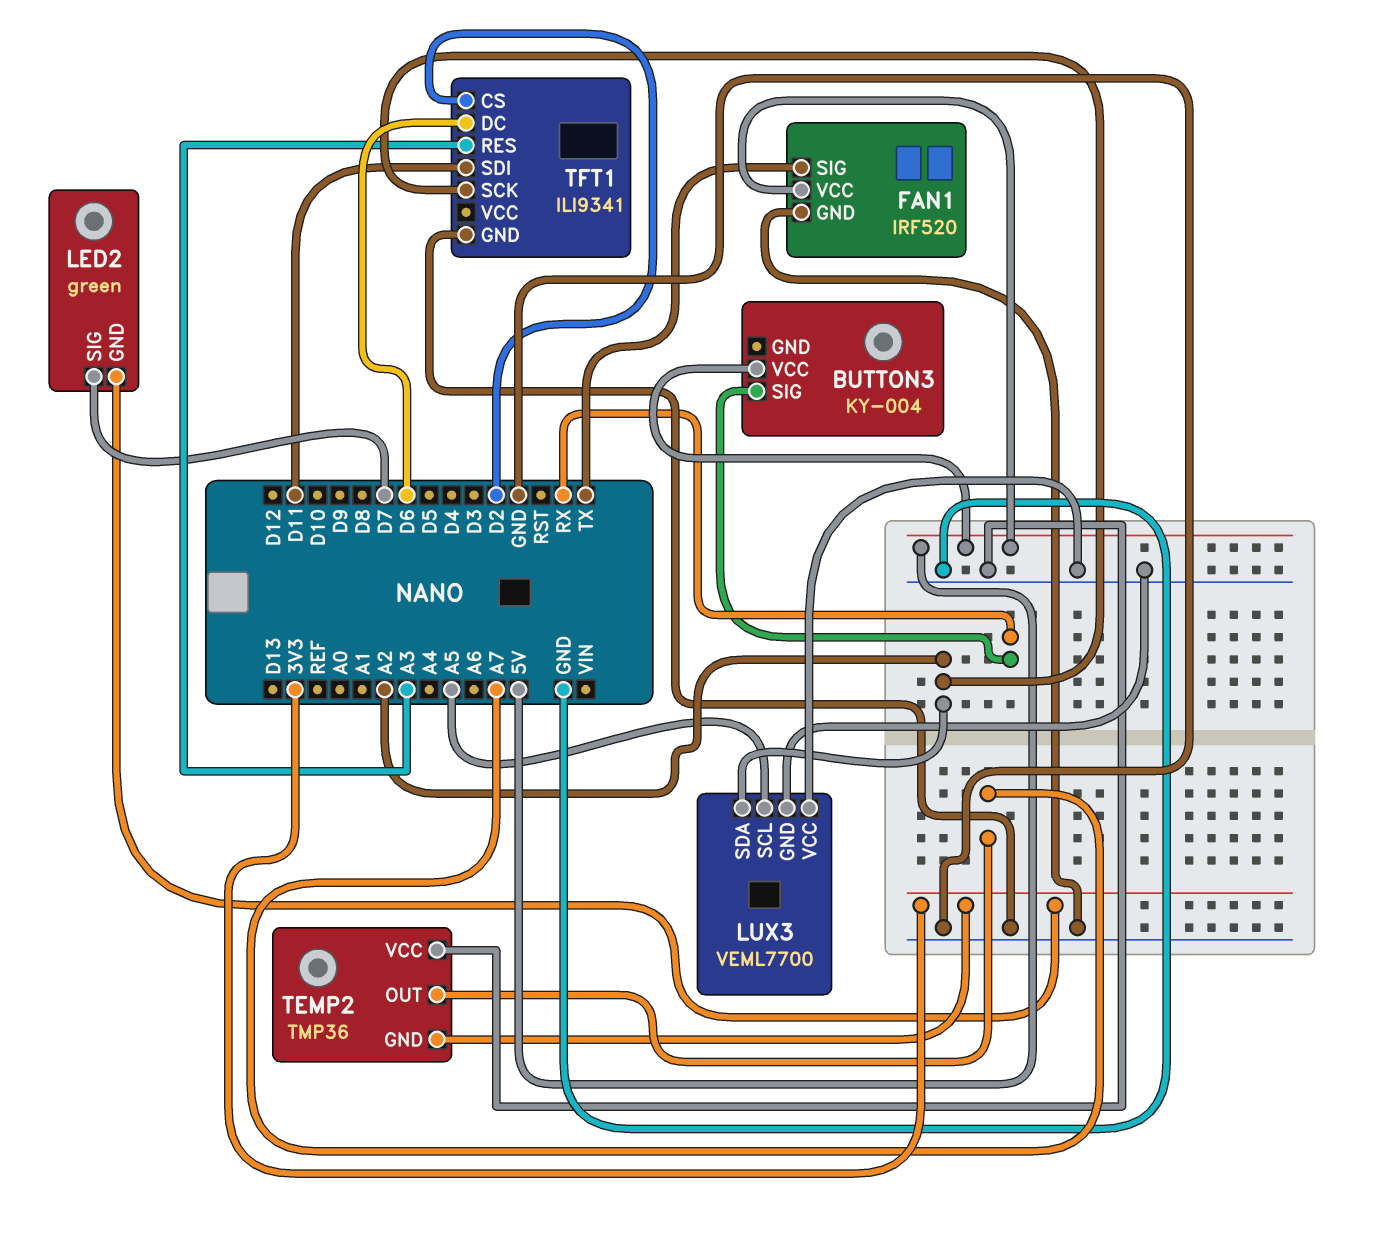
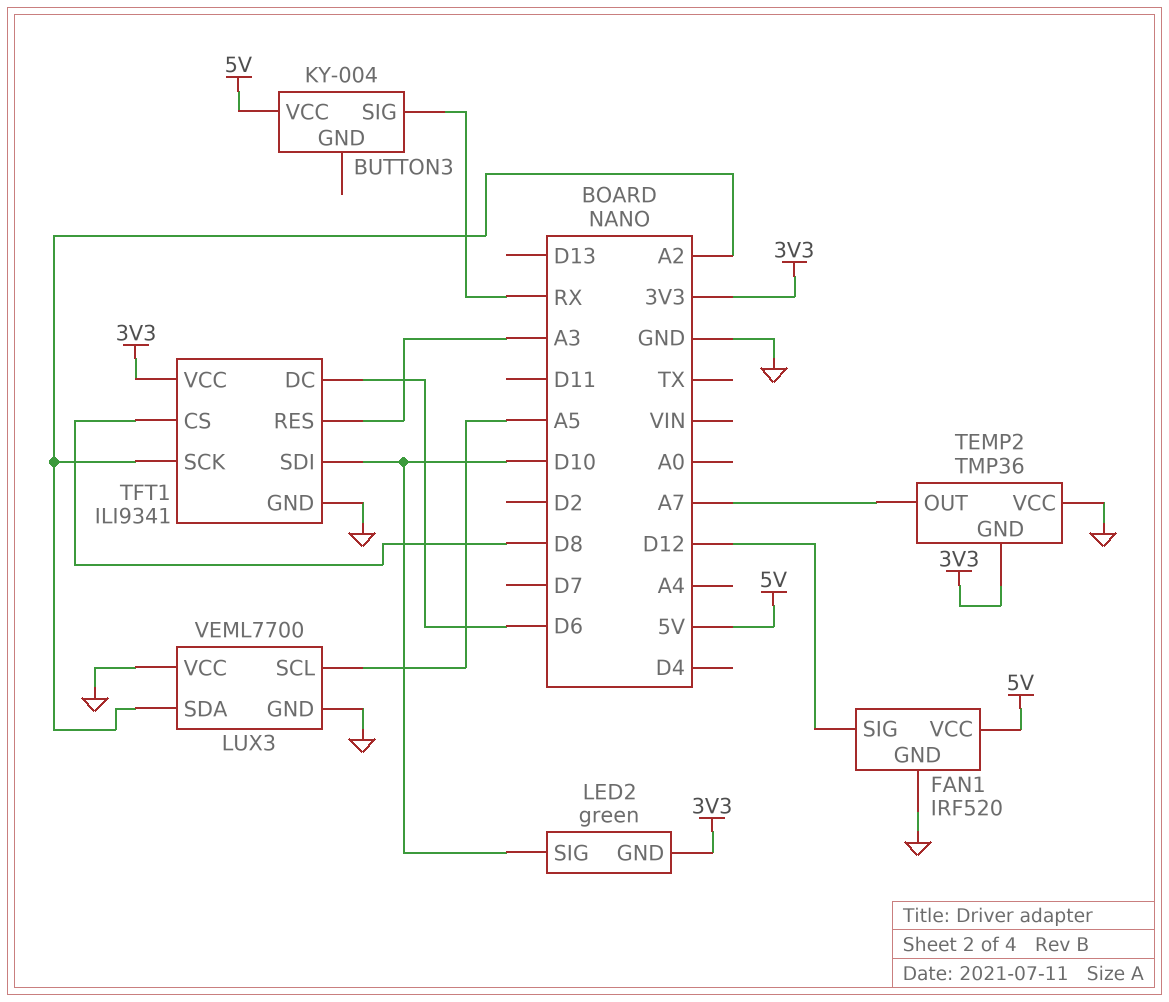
FAN1 pin SIG: TX -> D12
LED2 pin SIG: D7 -> D10
TFT1 pin CS: D2 -> D8
TFT1 pin SDI: D11 -> D10
TFT1 pin VCC: none -> 3V3

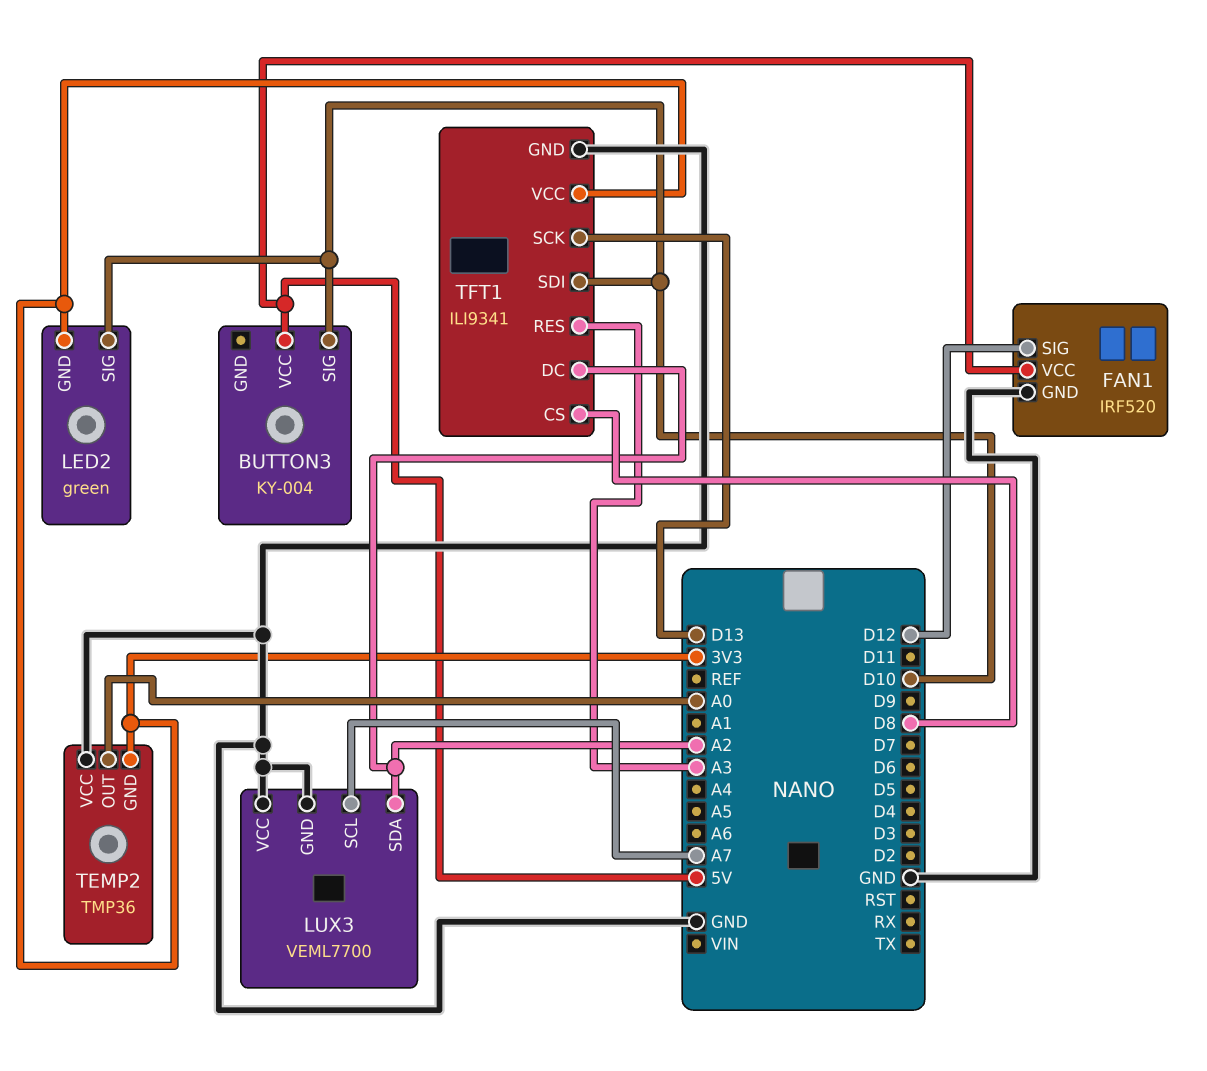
BUTTON3 pin SIG: RX -> D10
LUX3 pin SCL: A5 -> A7
TEMP2 pin OUT: A7 -> A0
TFT1 pin DC: D6 -> A2
TFT1 pin SCK: A2 -> D13

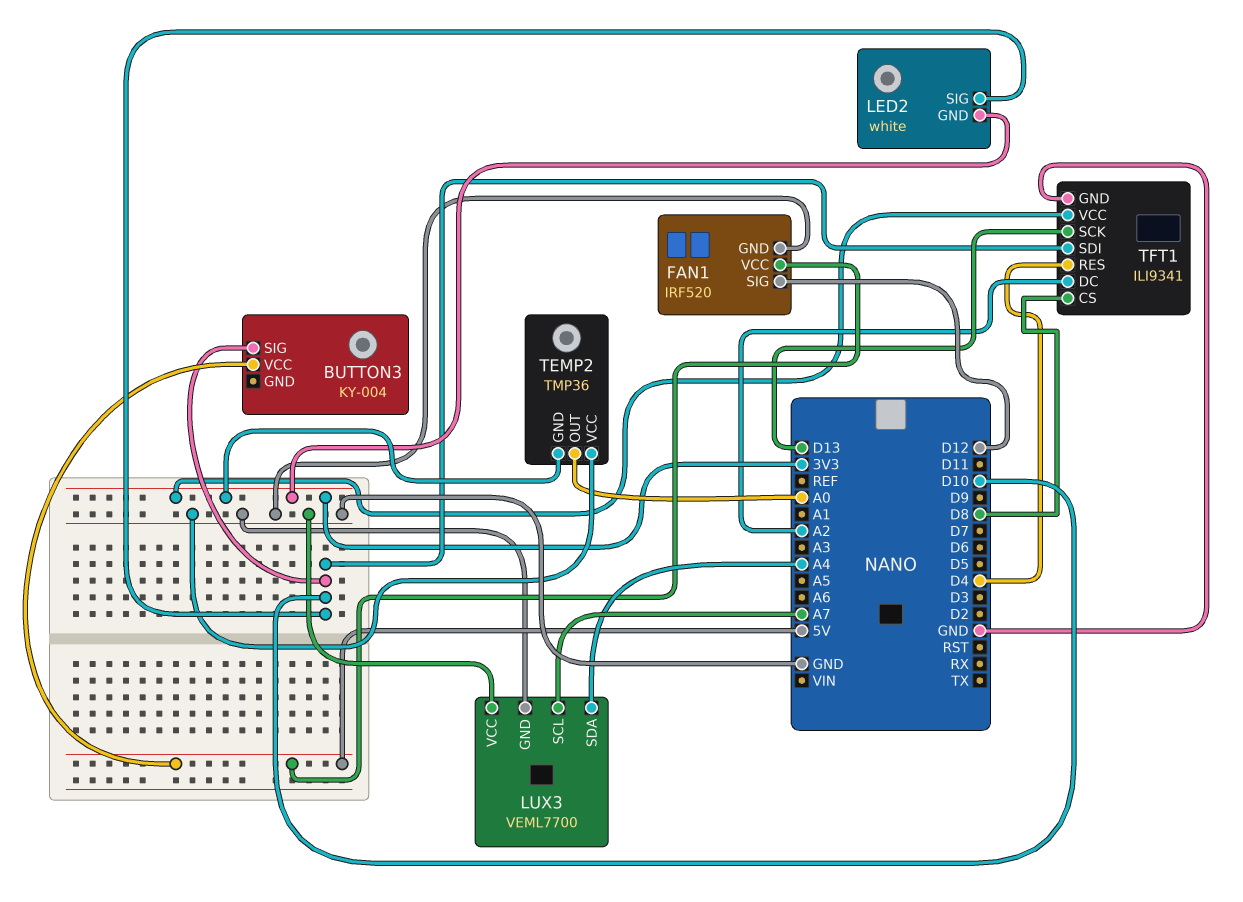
LED2: green -> white
LUX3 pin SDA: A2 -> A4
TFT1 pin RES: A3 -> D4

